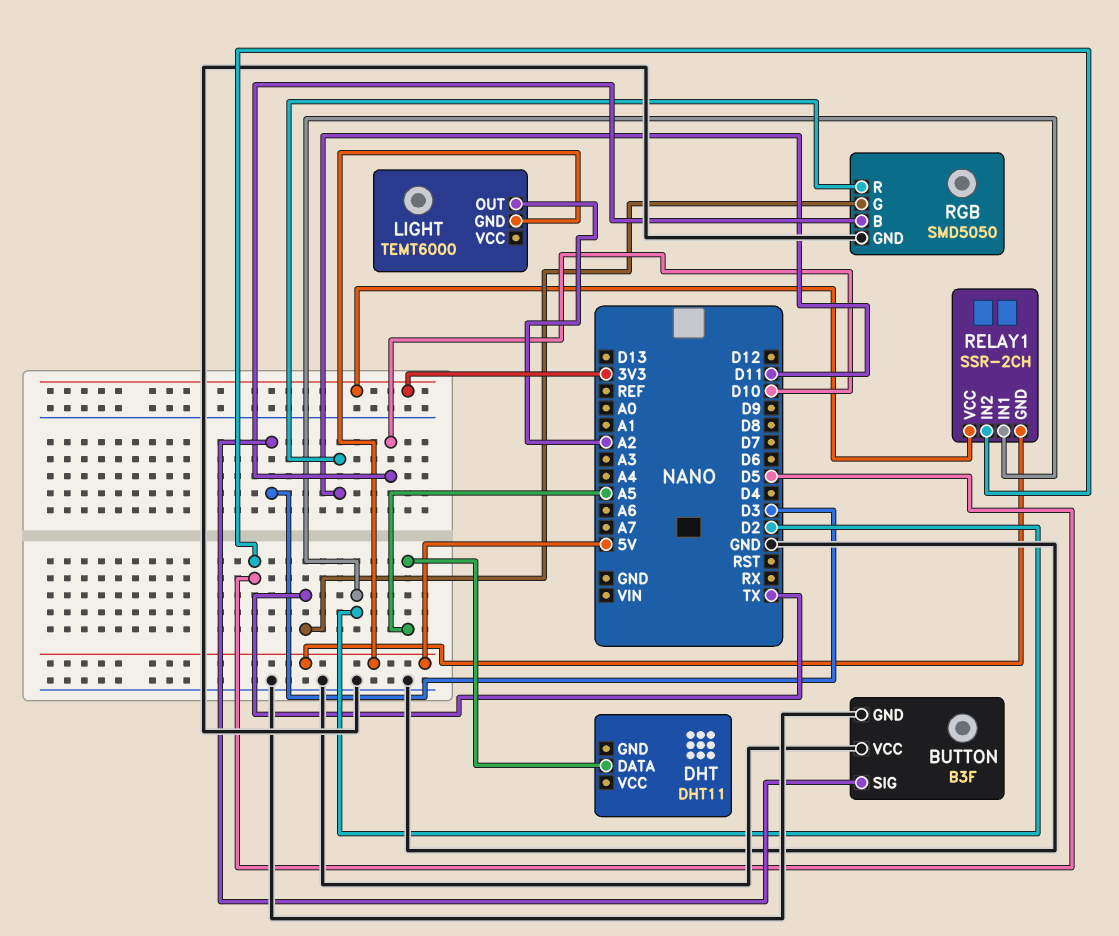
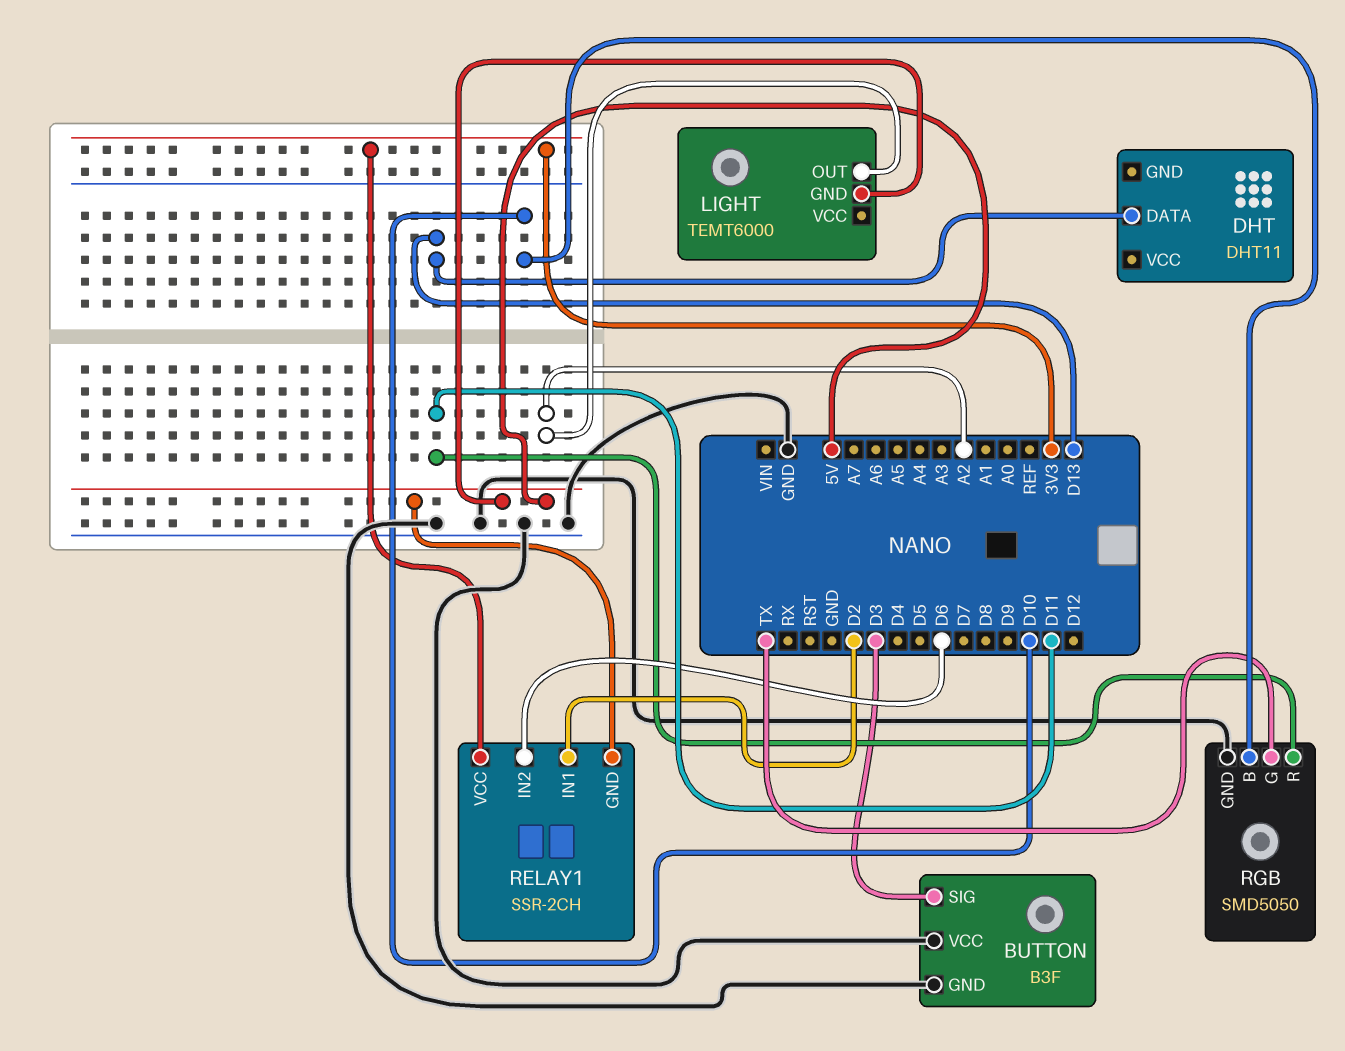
DHT pin DATA: A5 -> D13
RELAY1 pin IN2: D5 -> D6

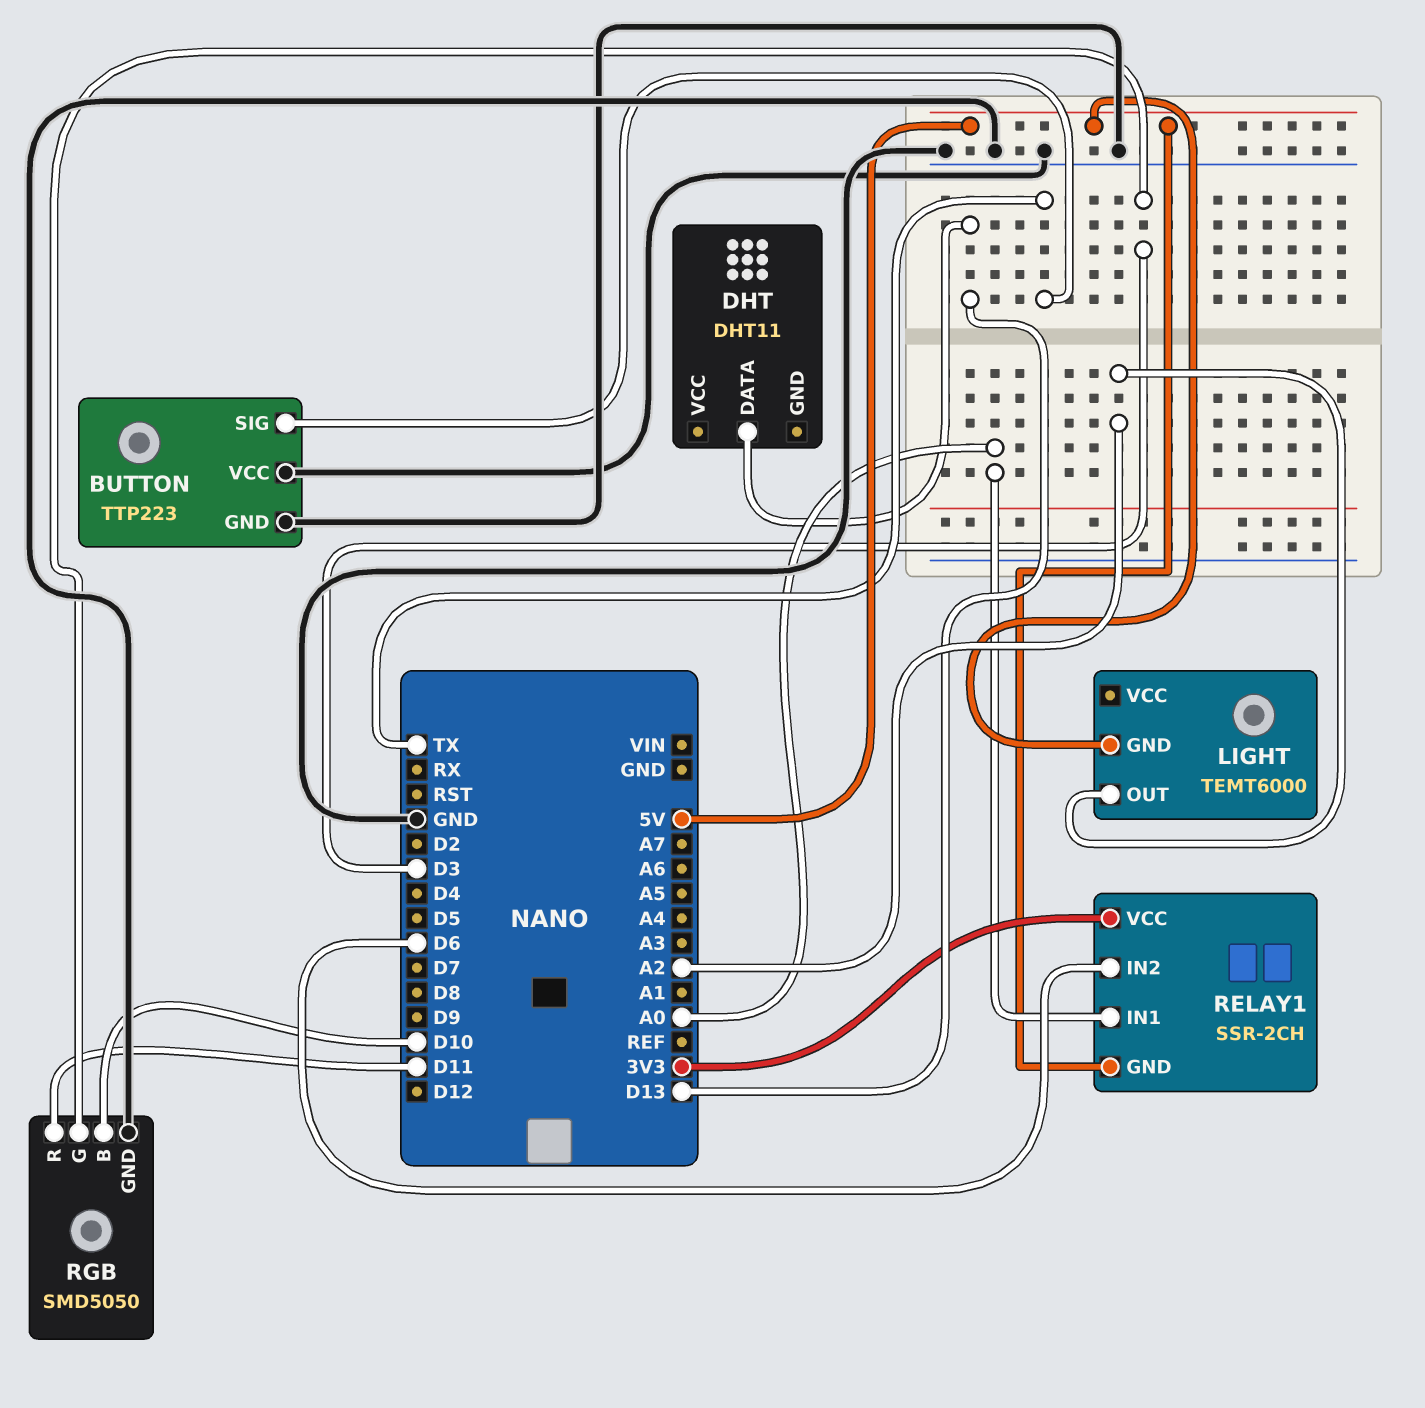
BUTTON: B3F -> TTP223
BUTTON pin SIG: D3 -> TX
RELAY1 pin IN1: D2 -> A0
RGB pin G: TX -> D3

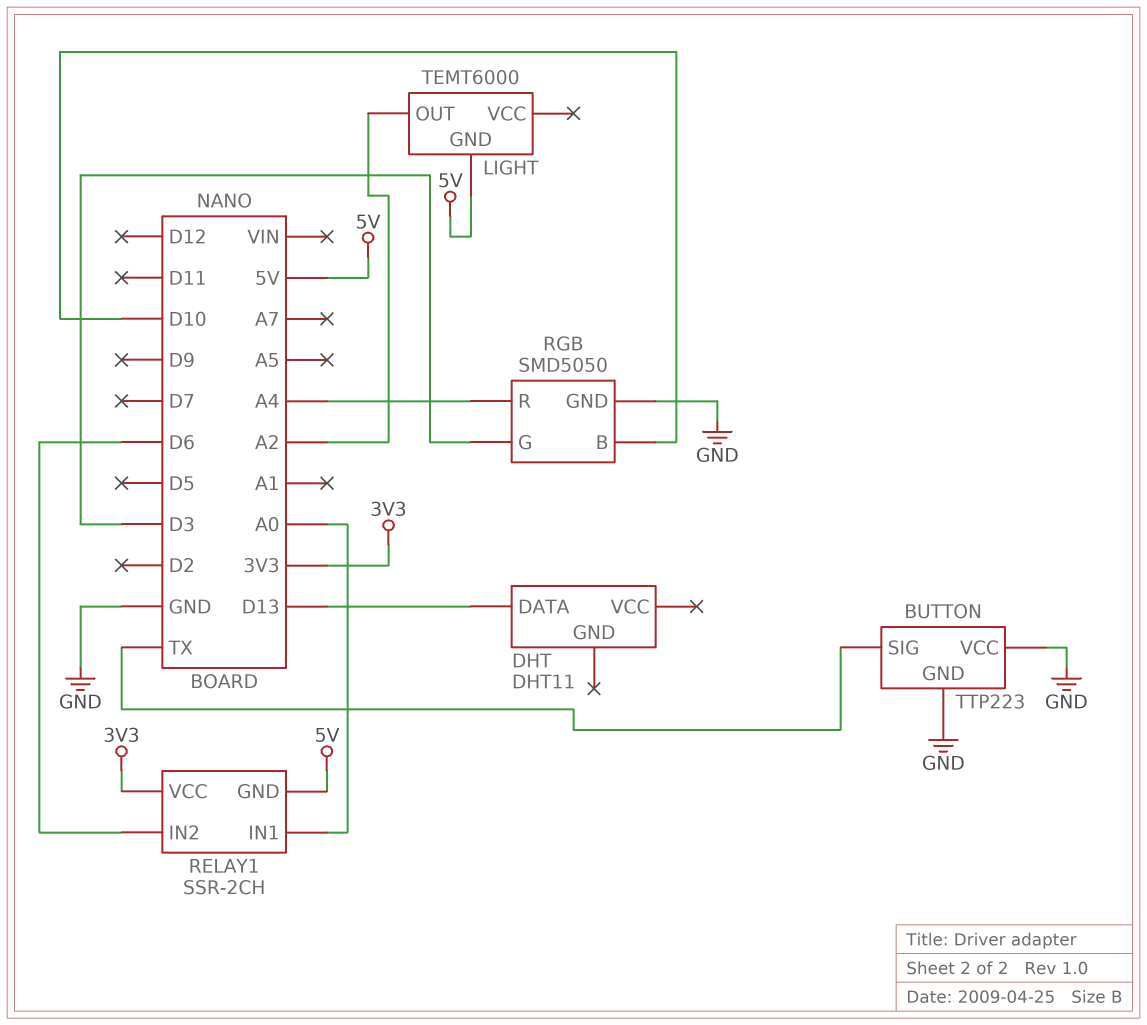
RGB pin R: D11 -> A4

